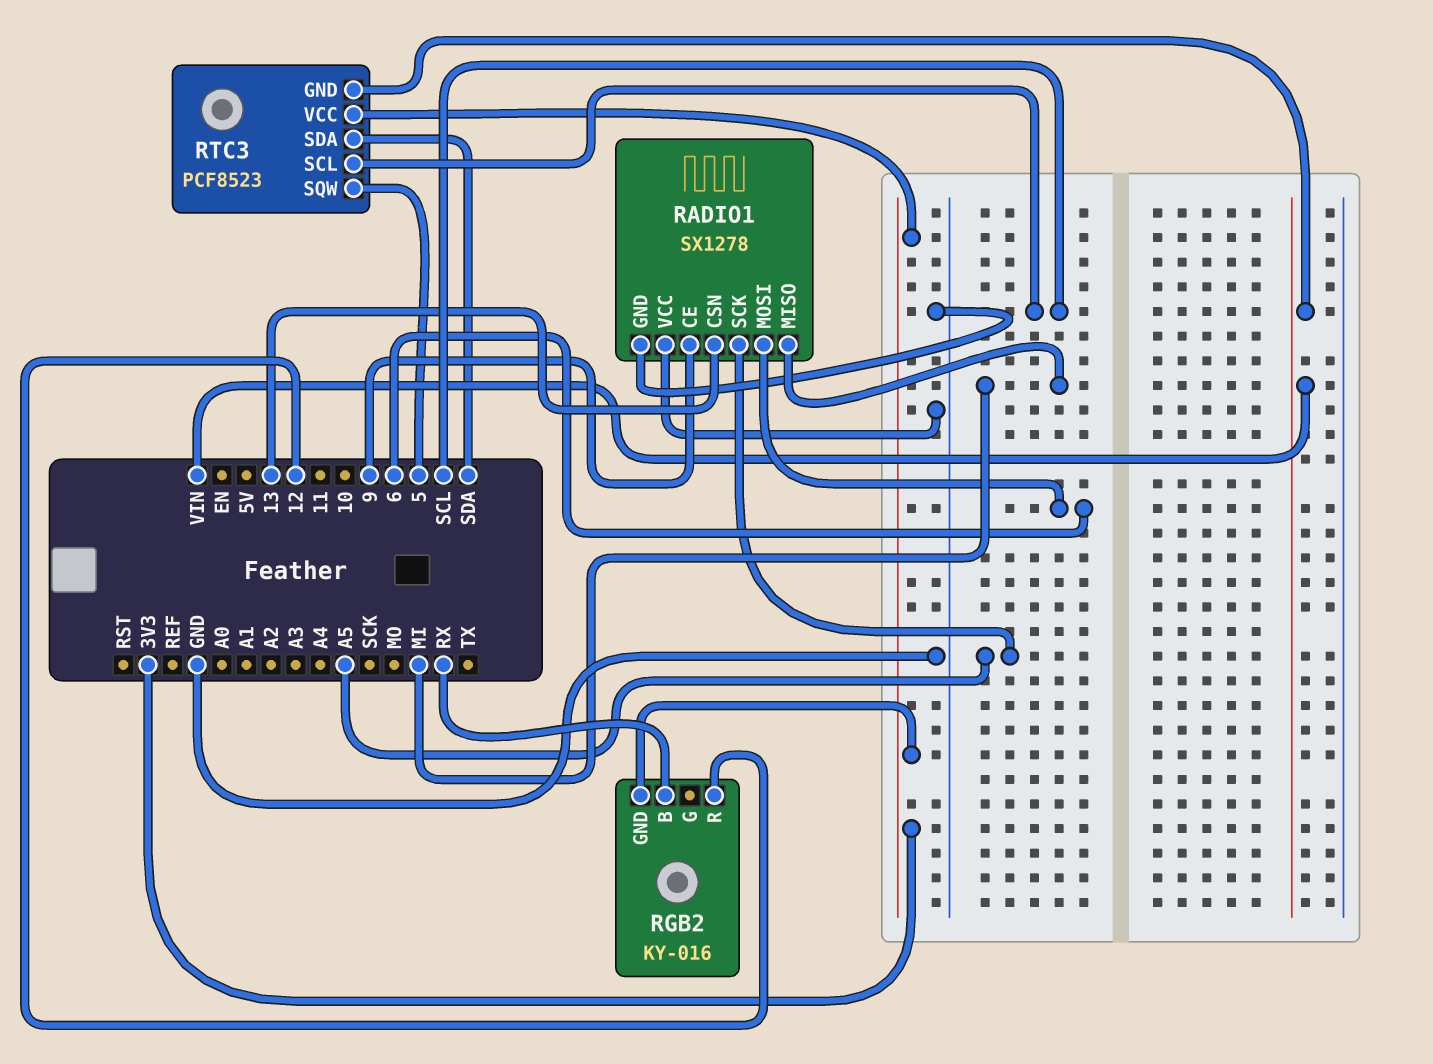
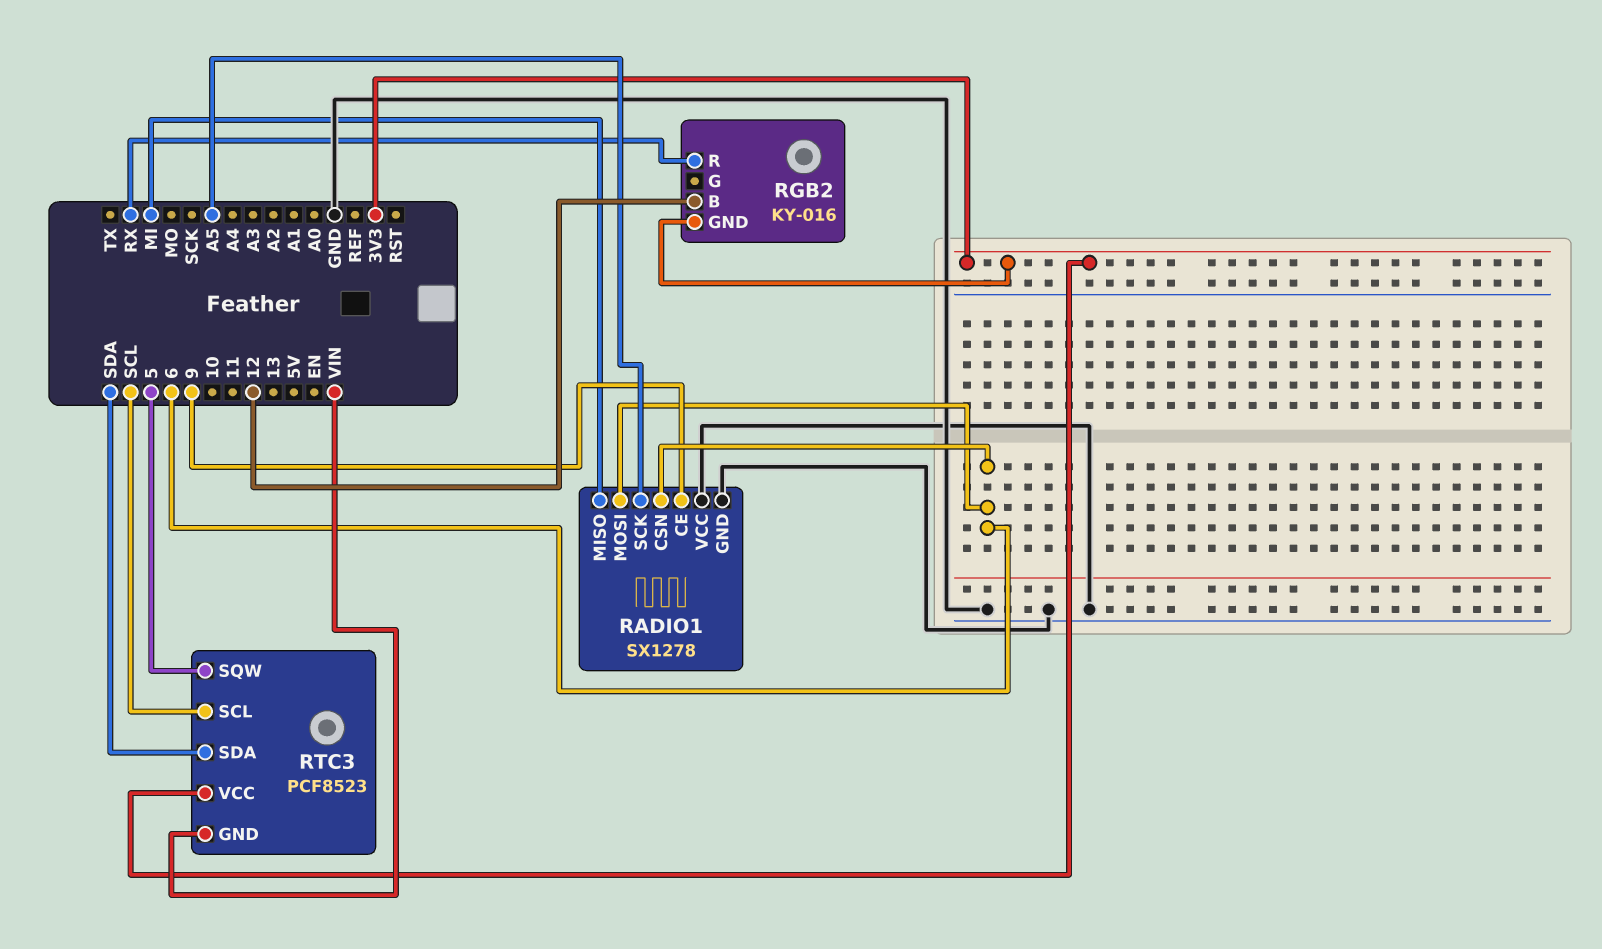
RADIO1 pin CSN: 13 -> 6
RGB2 pin B: RX -> 12
RGB2 pin R: 12 -> RX

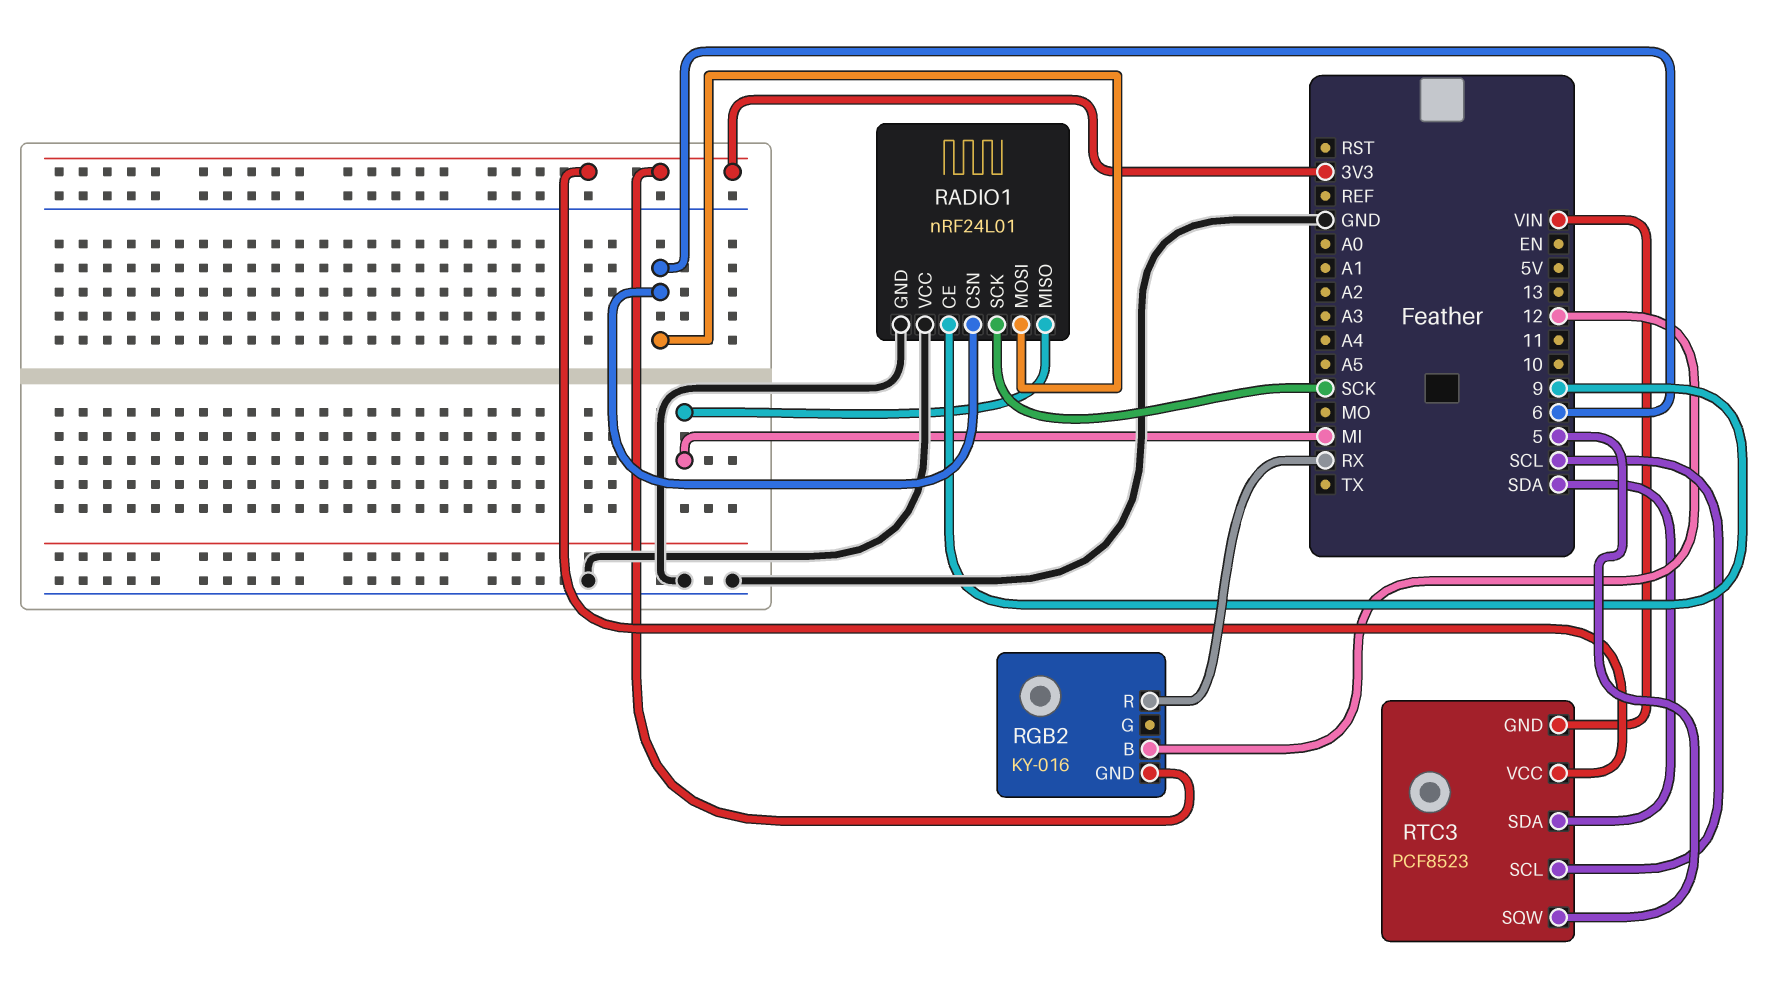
RADIO1: SX1278 -> nRF24L01
RADIO1 pin SCK: A5 -> SCK

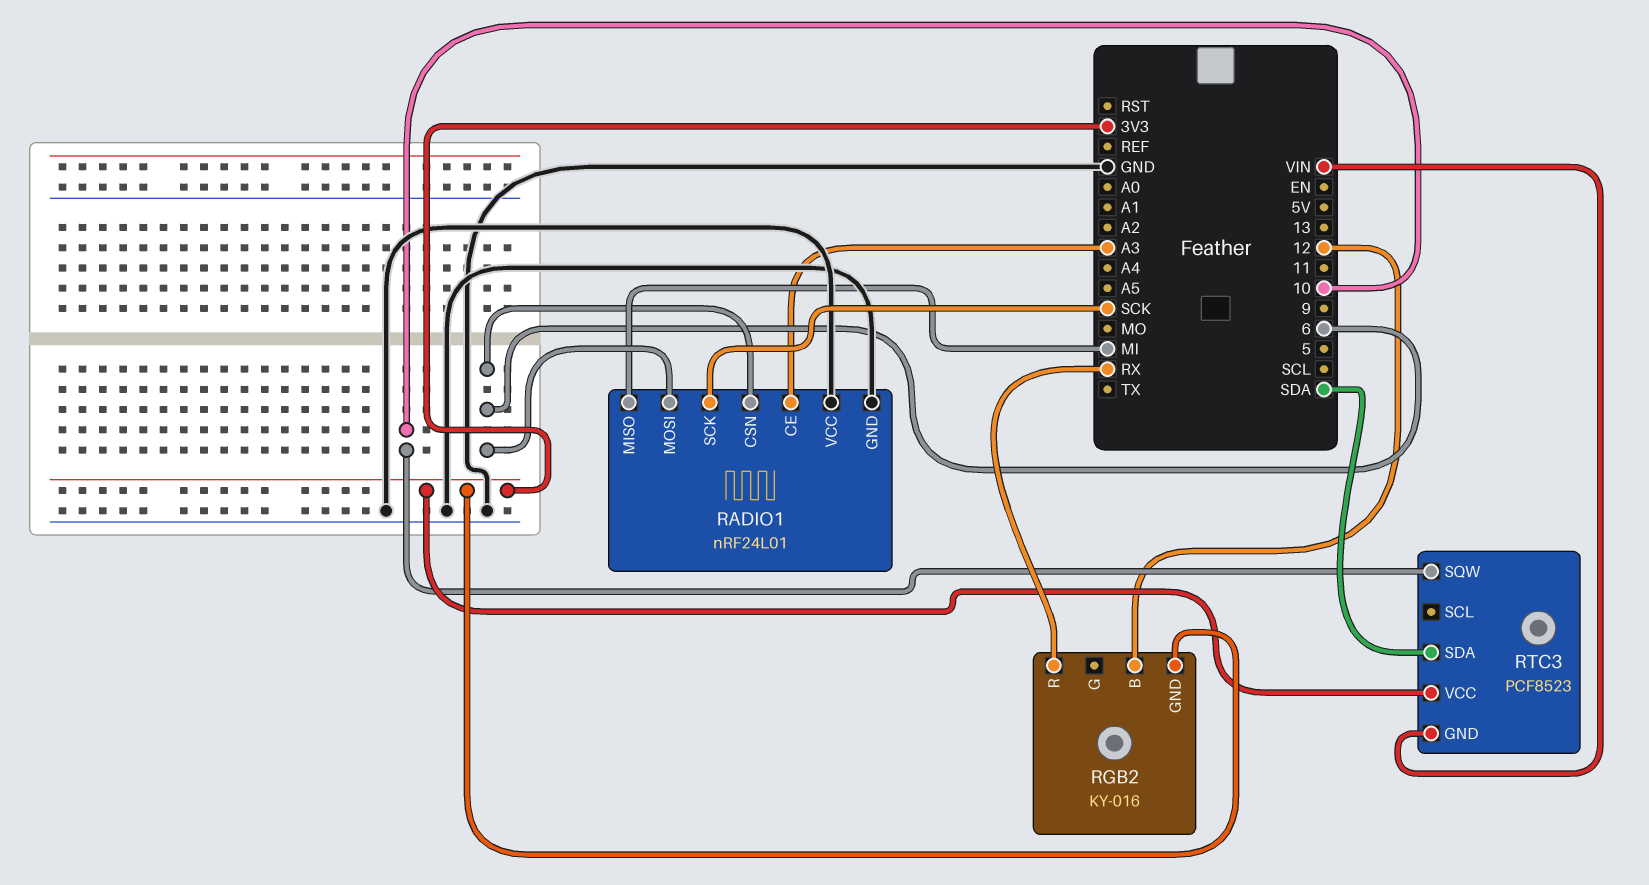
RADIO1 pin CE: 9 -> A3
RTC3 pin SCL: SCL -> none
RTC3 pin SQW: 5 -> 10

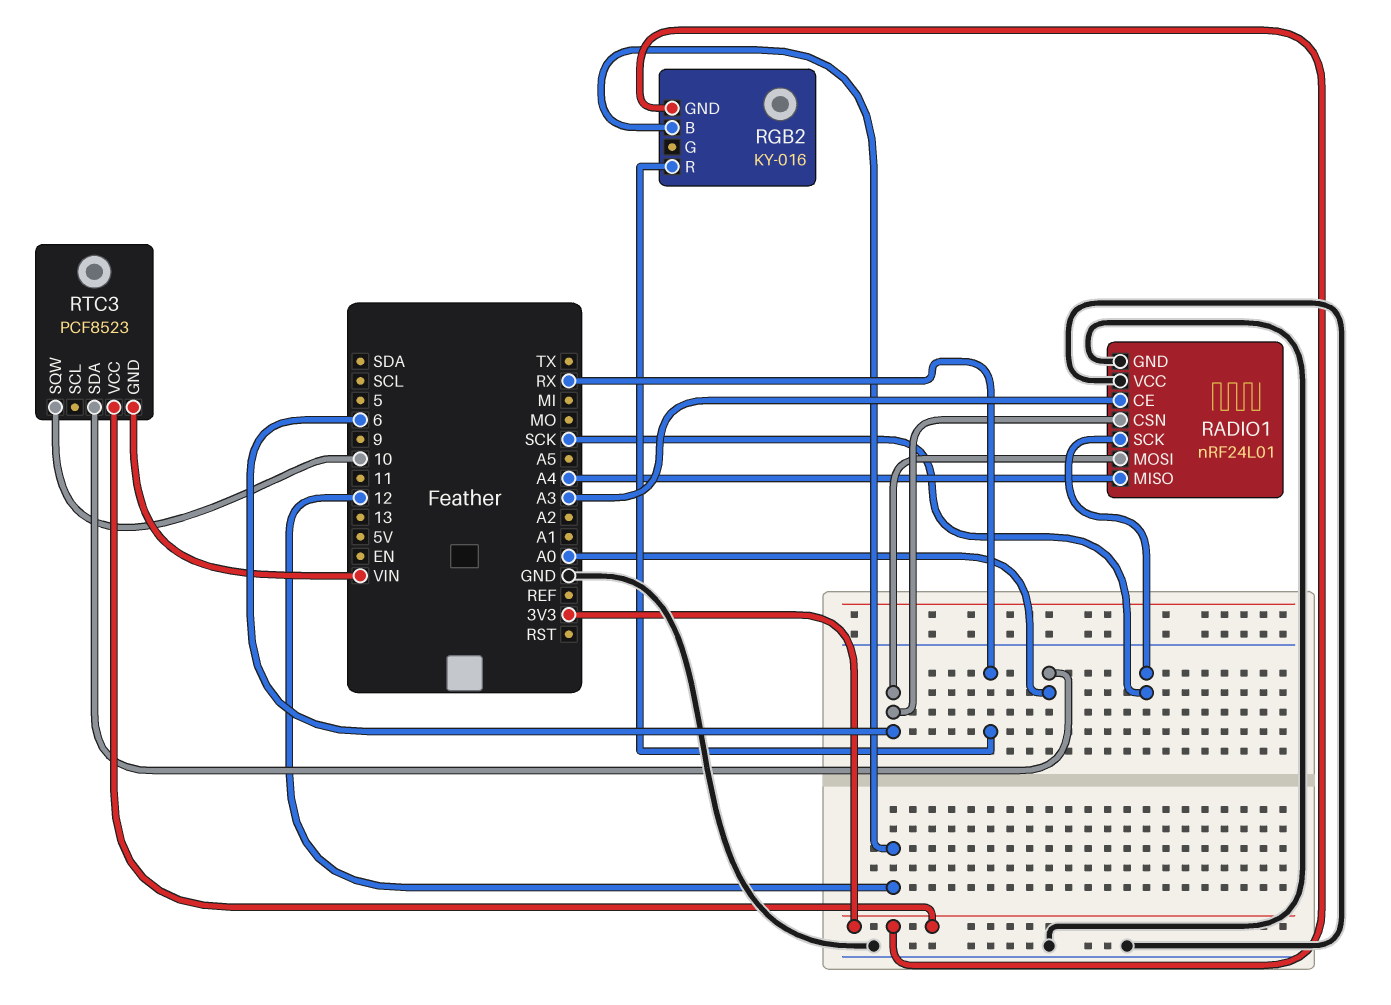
RADIO1 pin MISO: MI -> A4
RTC3 pin SDA: SDA -> A0

